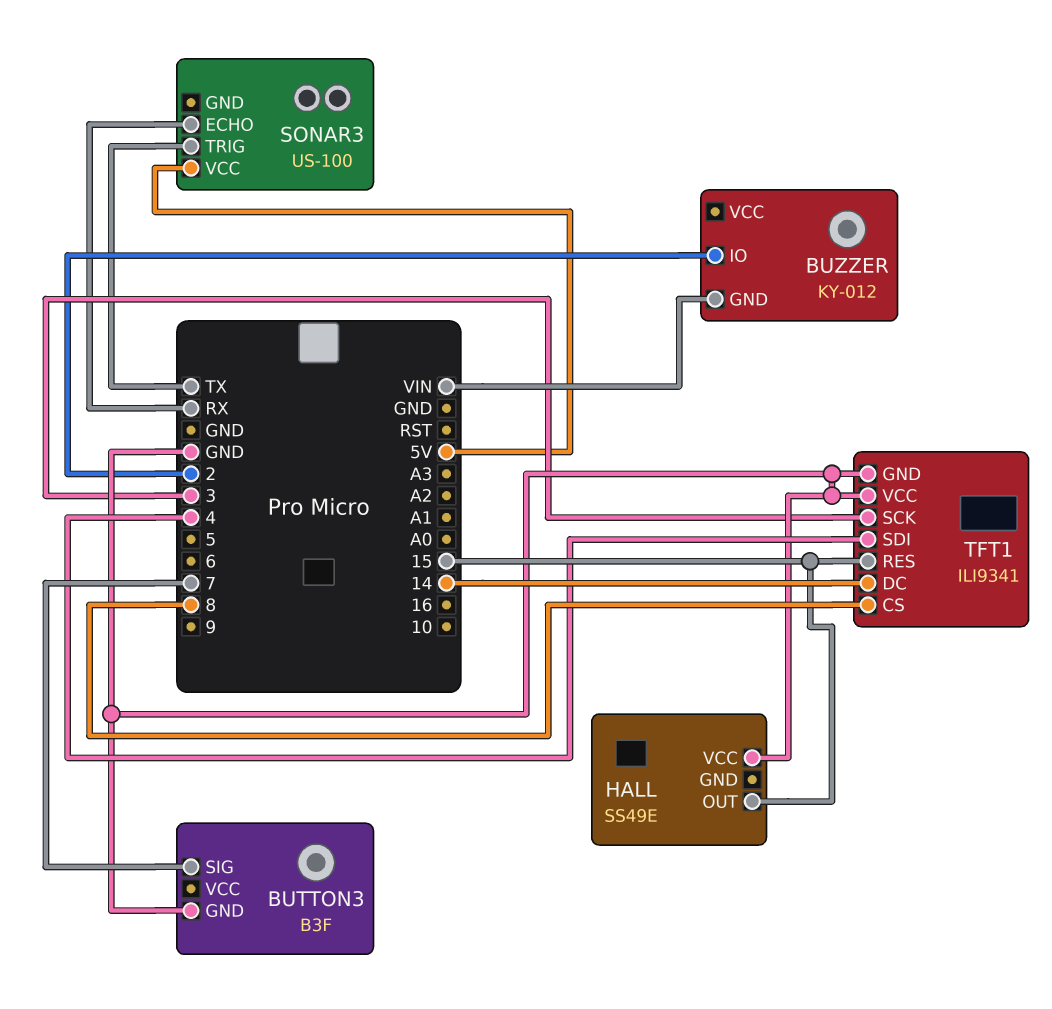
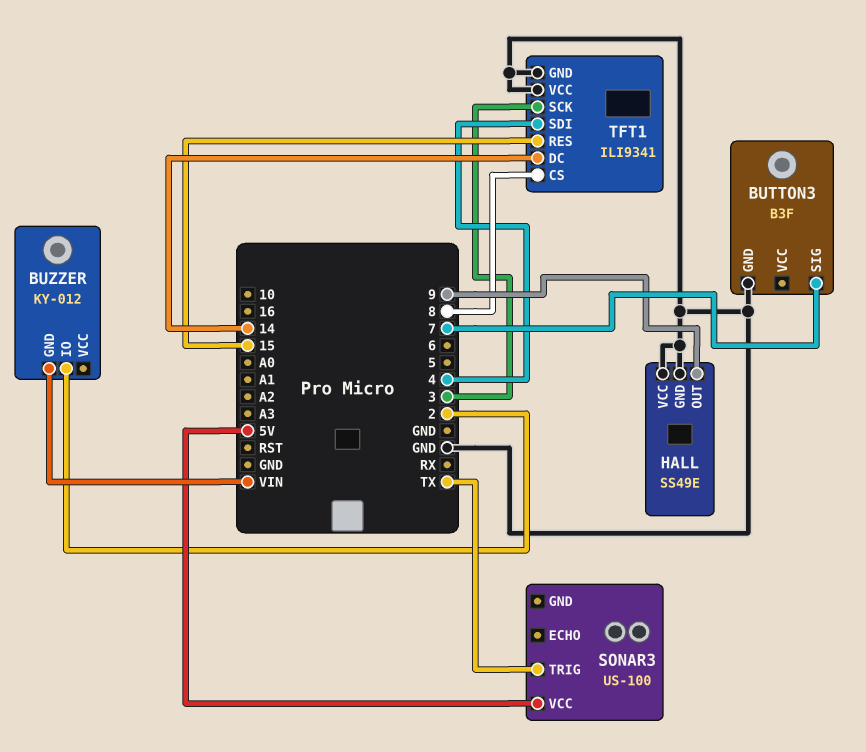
HALL pin GND: none -> GND
HALL pin OUT: 15 -> 9
SONAR3 pin ECHO: RX -> none

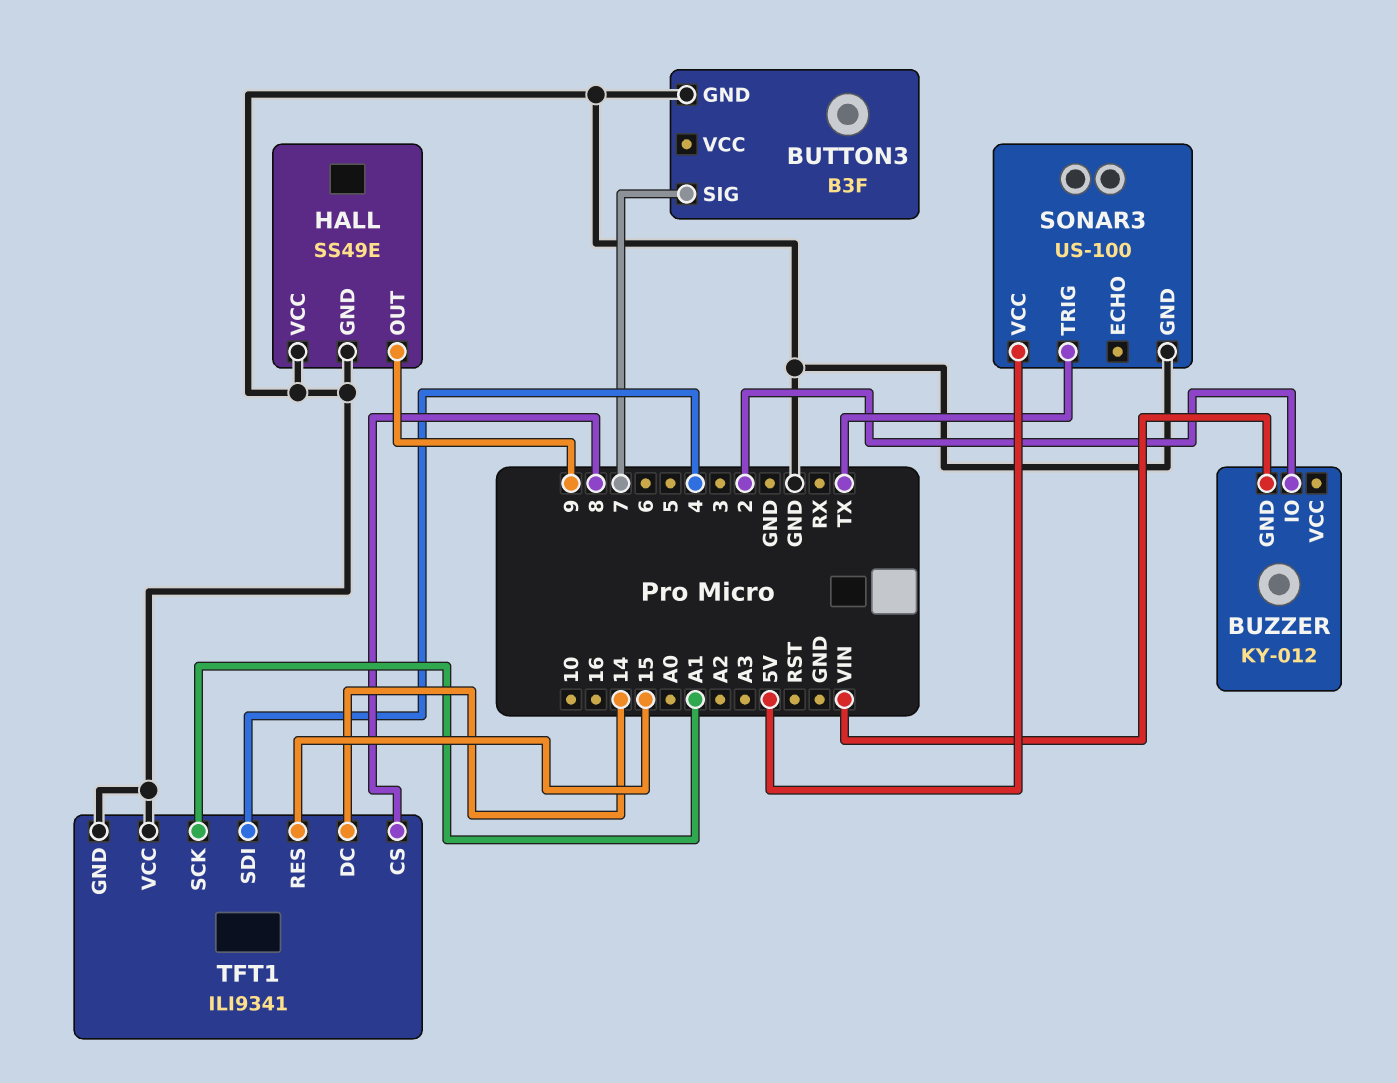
SONAR3 pin GND: none -> GND
TFT1 pin SCK: 3 -> A1

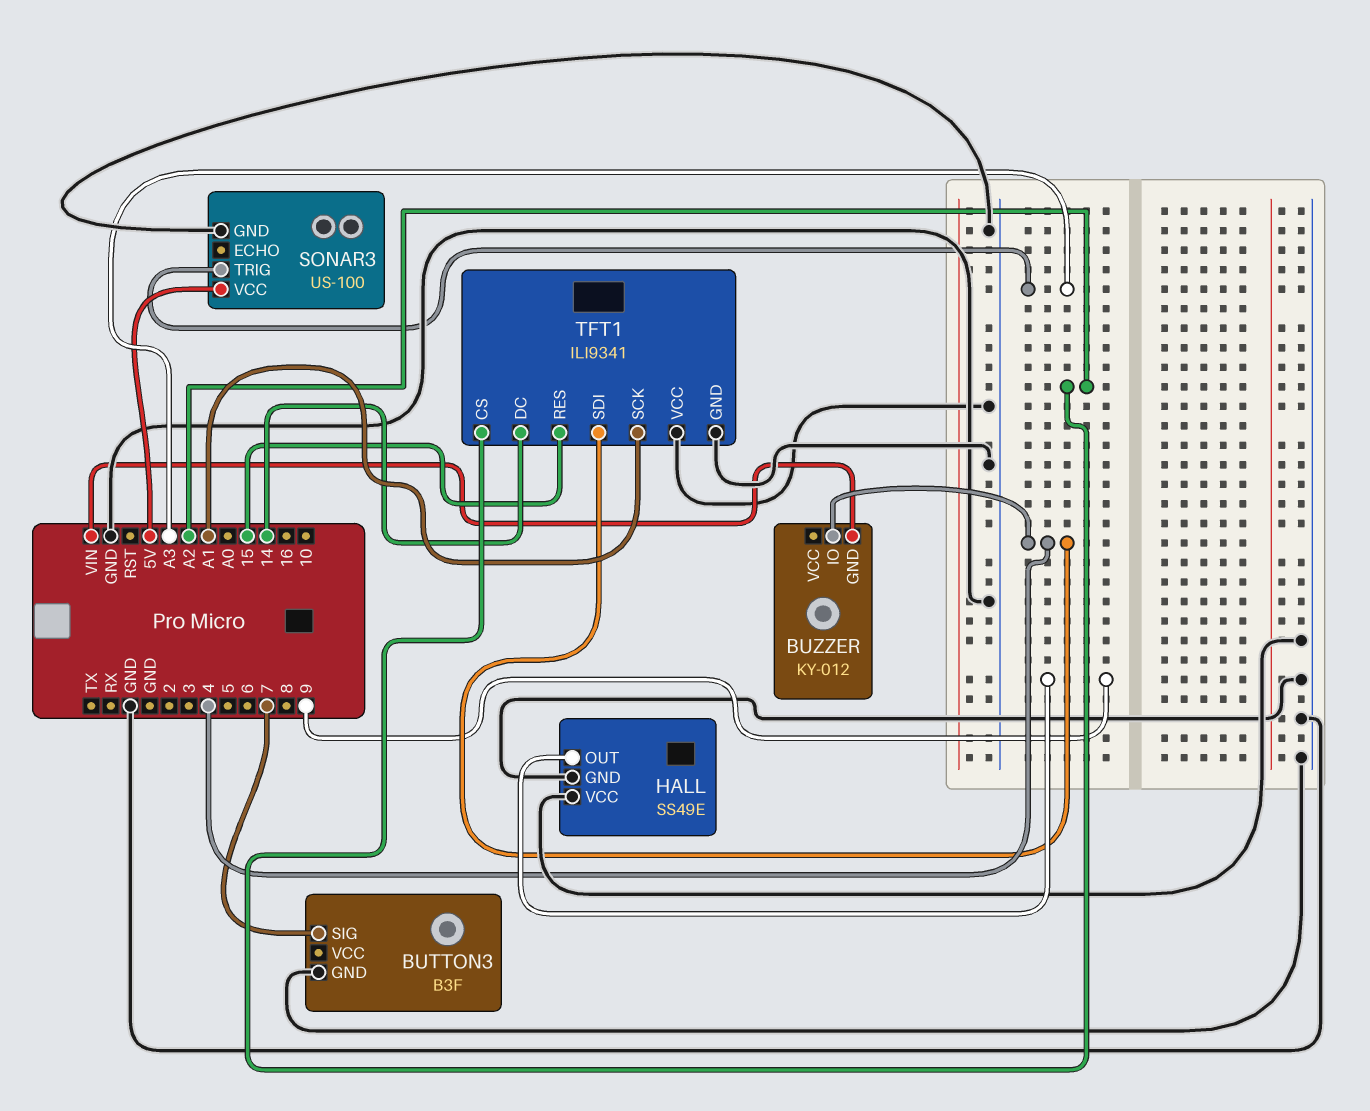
BUZZER pin IO: 2 -> 4
SONAR3 pin TRIG: TX -> A3
TFT1 pin CS: 8 -> A2

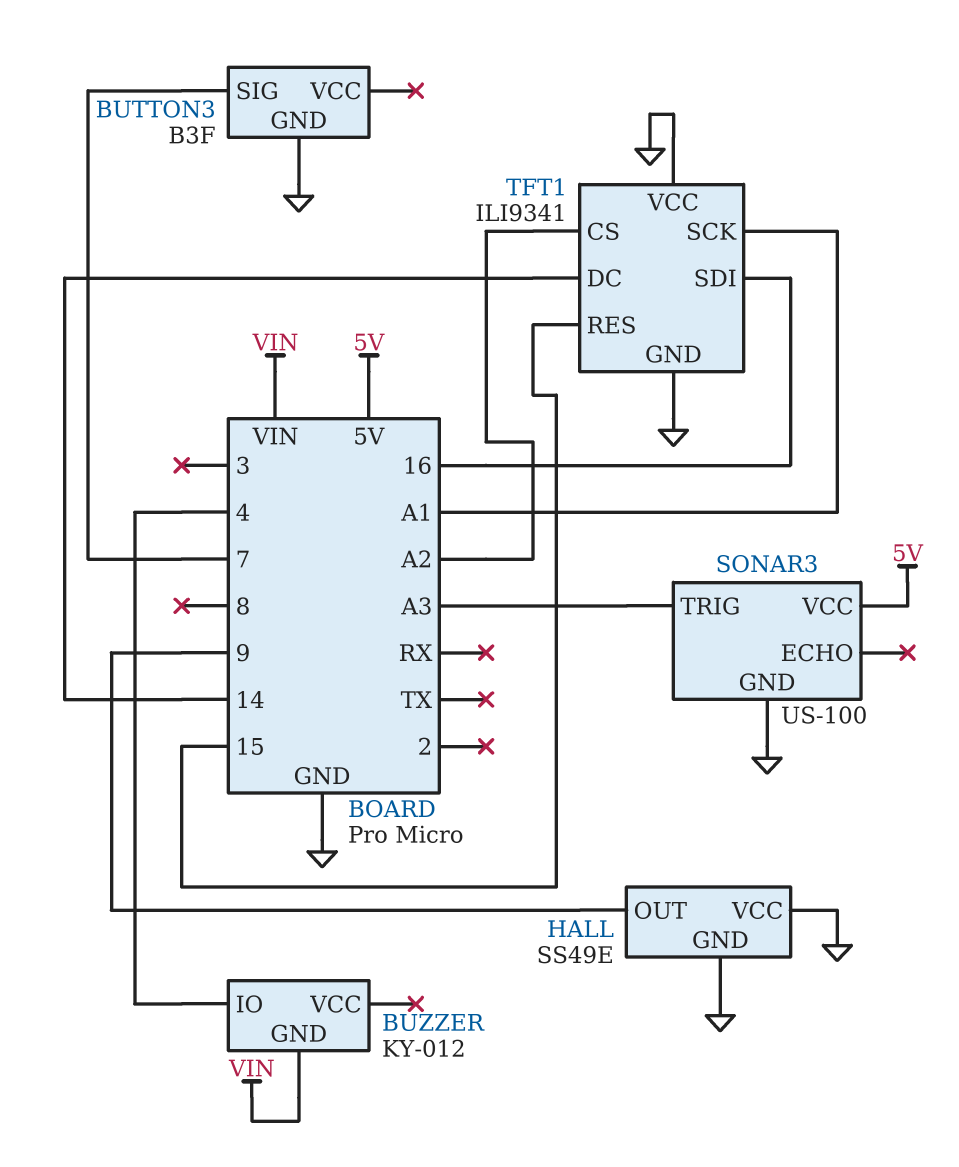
TFT1 pin SDI: 4 -> 16

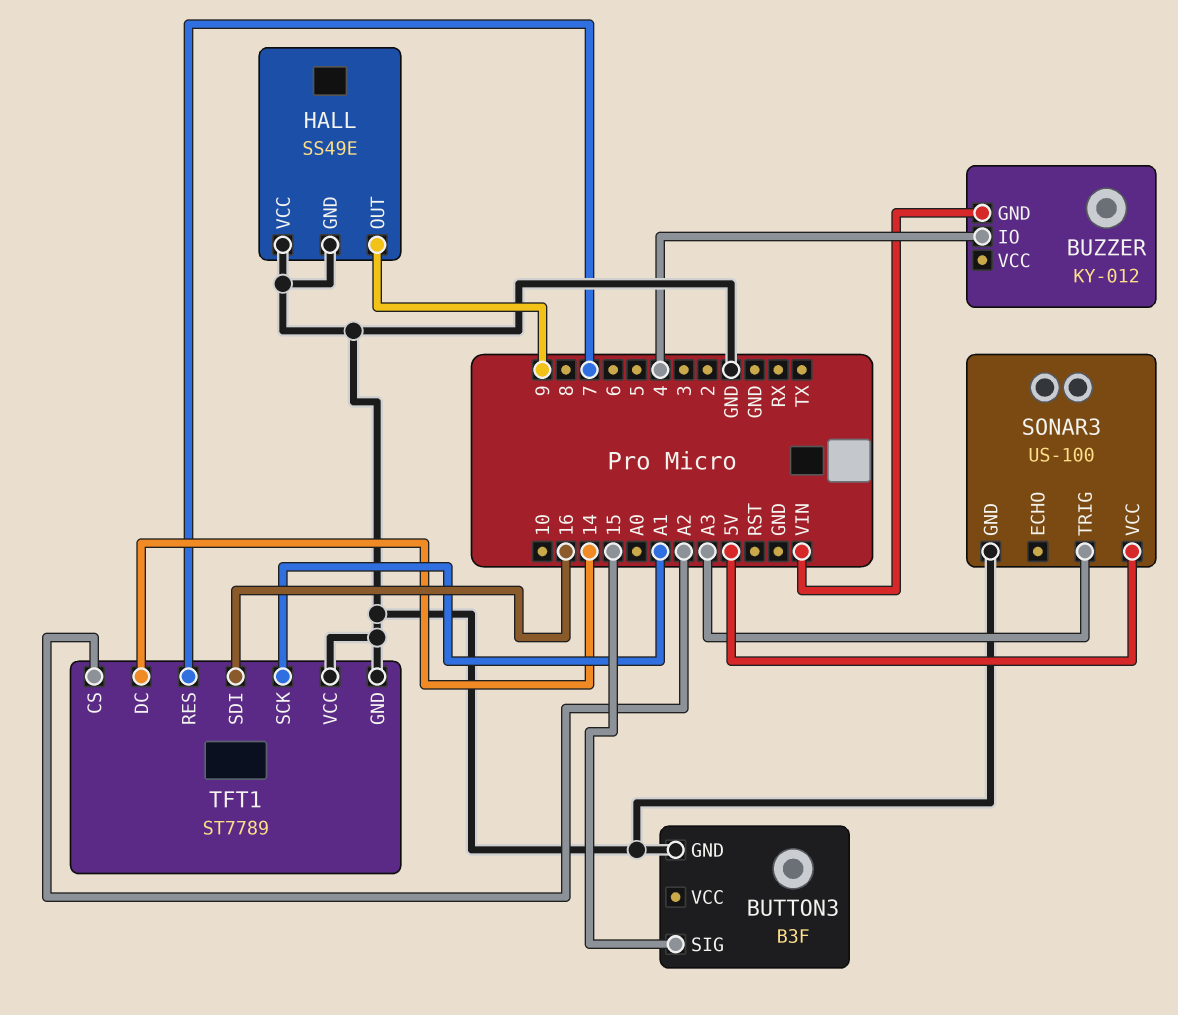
BUTTON3 pin SIG: 7 -> 15
TFT1: ILI9341 -> ST7789
TFT1 pin RES: 15 -> 7

